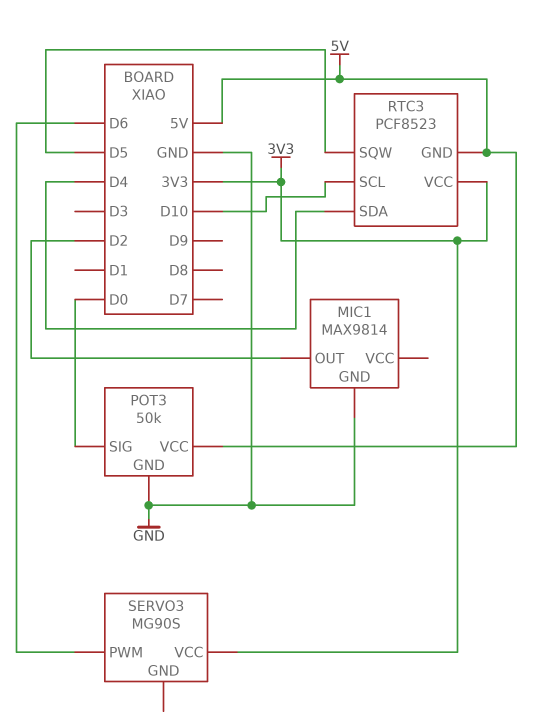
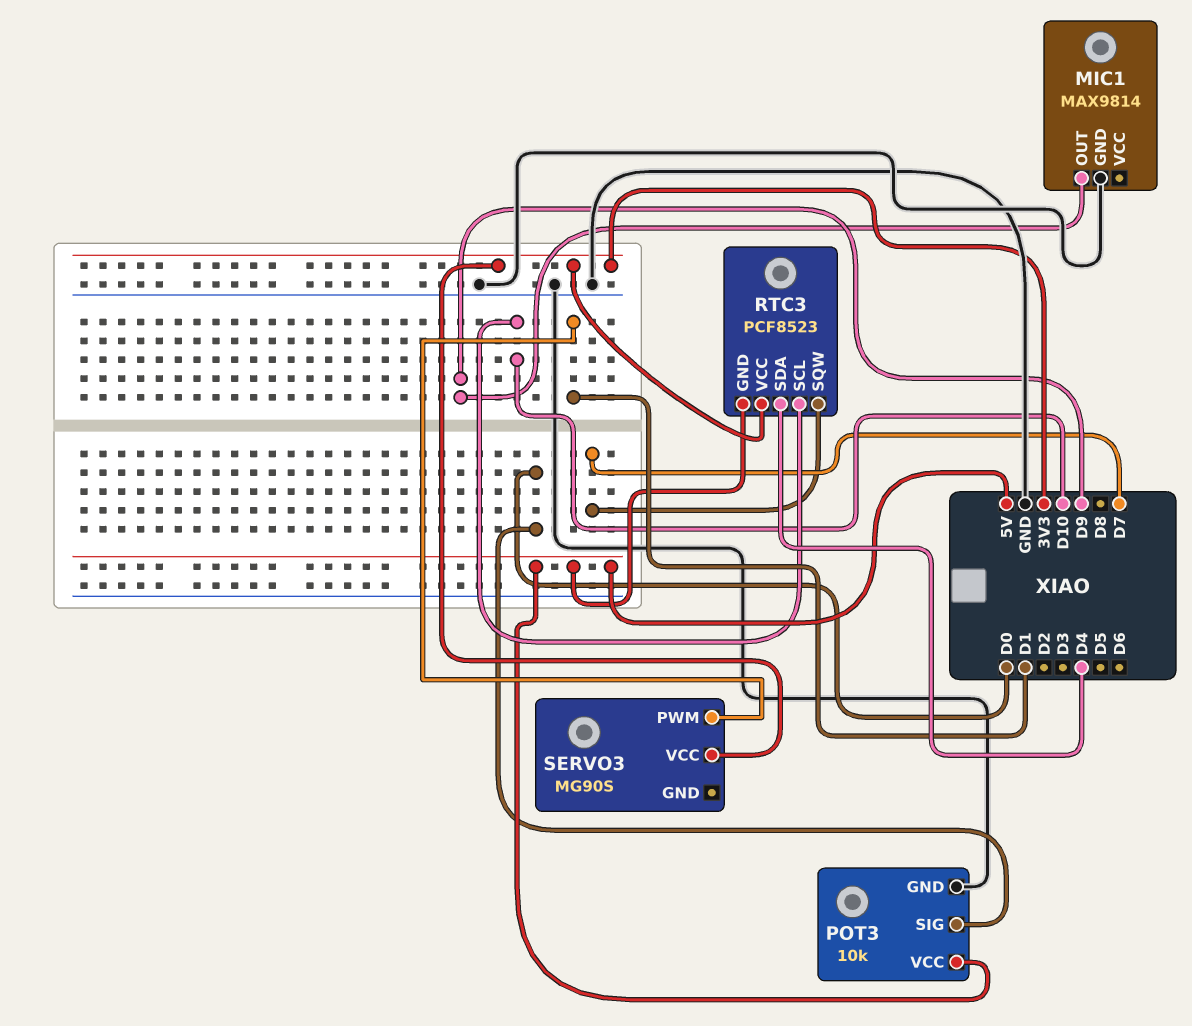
MIC1 pin OUT: D2 -> D9
POT3: 50k -> 10k
RTC3 pin SQW: D5 -> D7
SERVO3 pin PWM: D6 -> D1

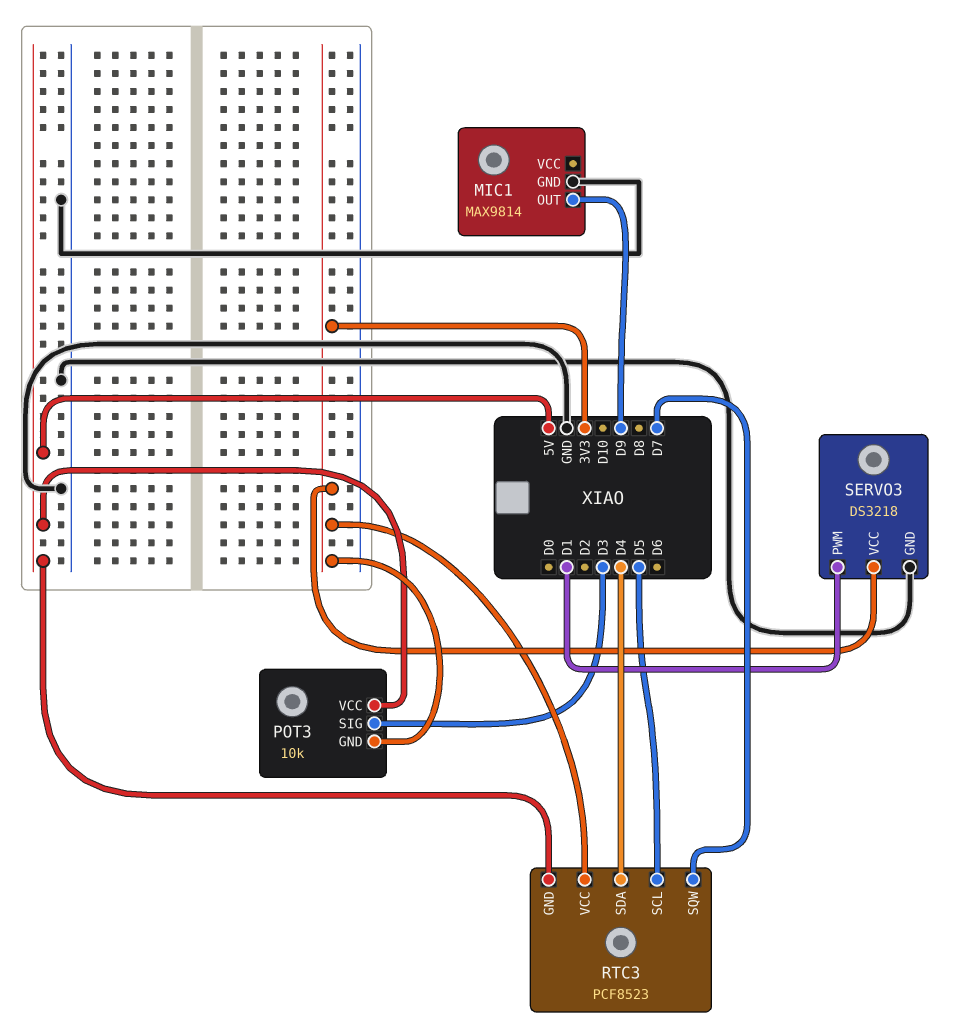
POT3 pin GND: GND -> 3V3
POT3 pin SIG: D0 -> D3
RTC3 pin SCL: D10 -> D5
SERVO3: MG90S -> DS3218
SERVO3 pin GND: none -> GND

